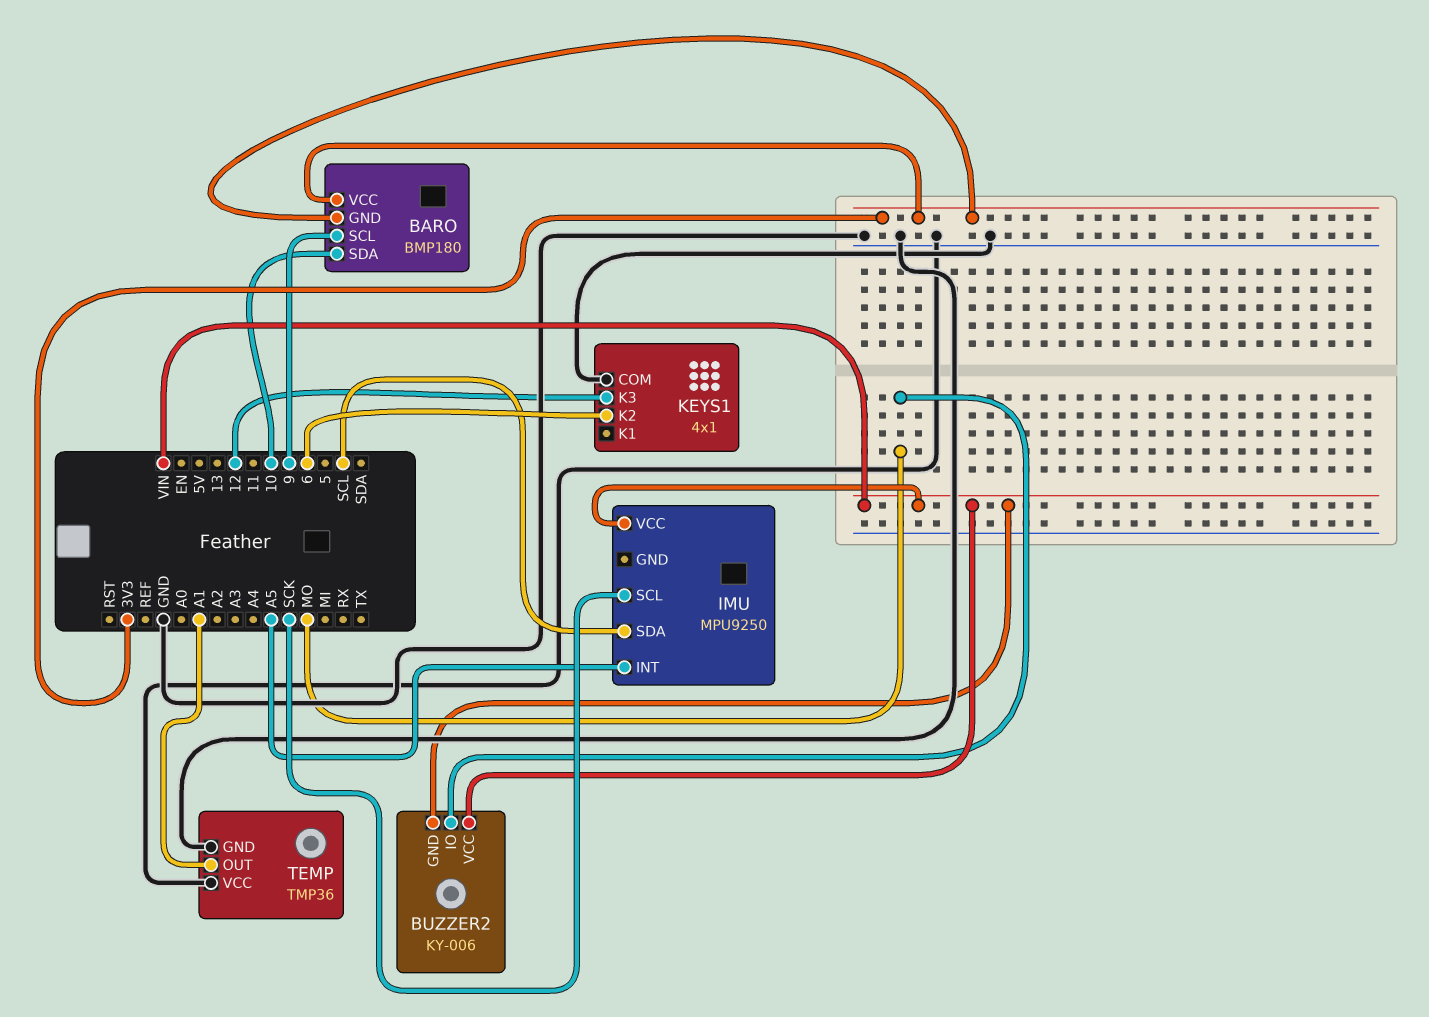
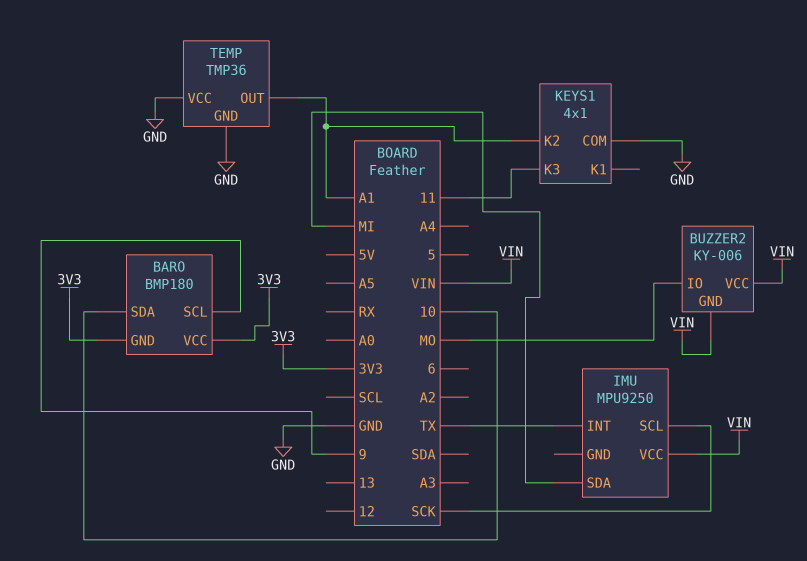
IMU pin INT: A5 -> TX
IMU pin SDA: SCL -> MI
KEYS1 pin K2: 6 -> A1
KEYS1 pin K3: 12 -> 11

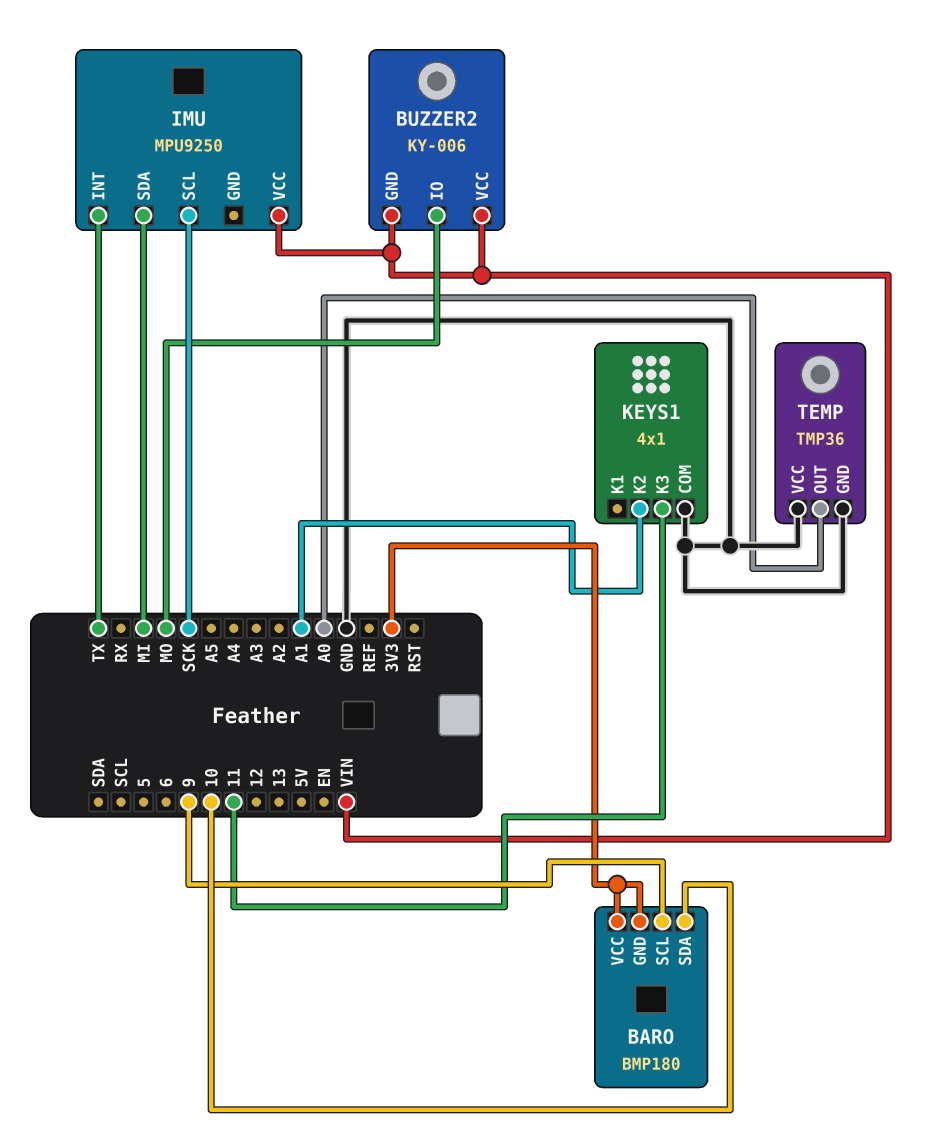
TEMP pin OUT: A1 -> A0

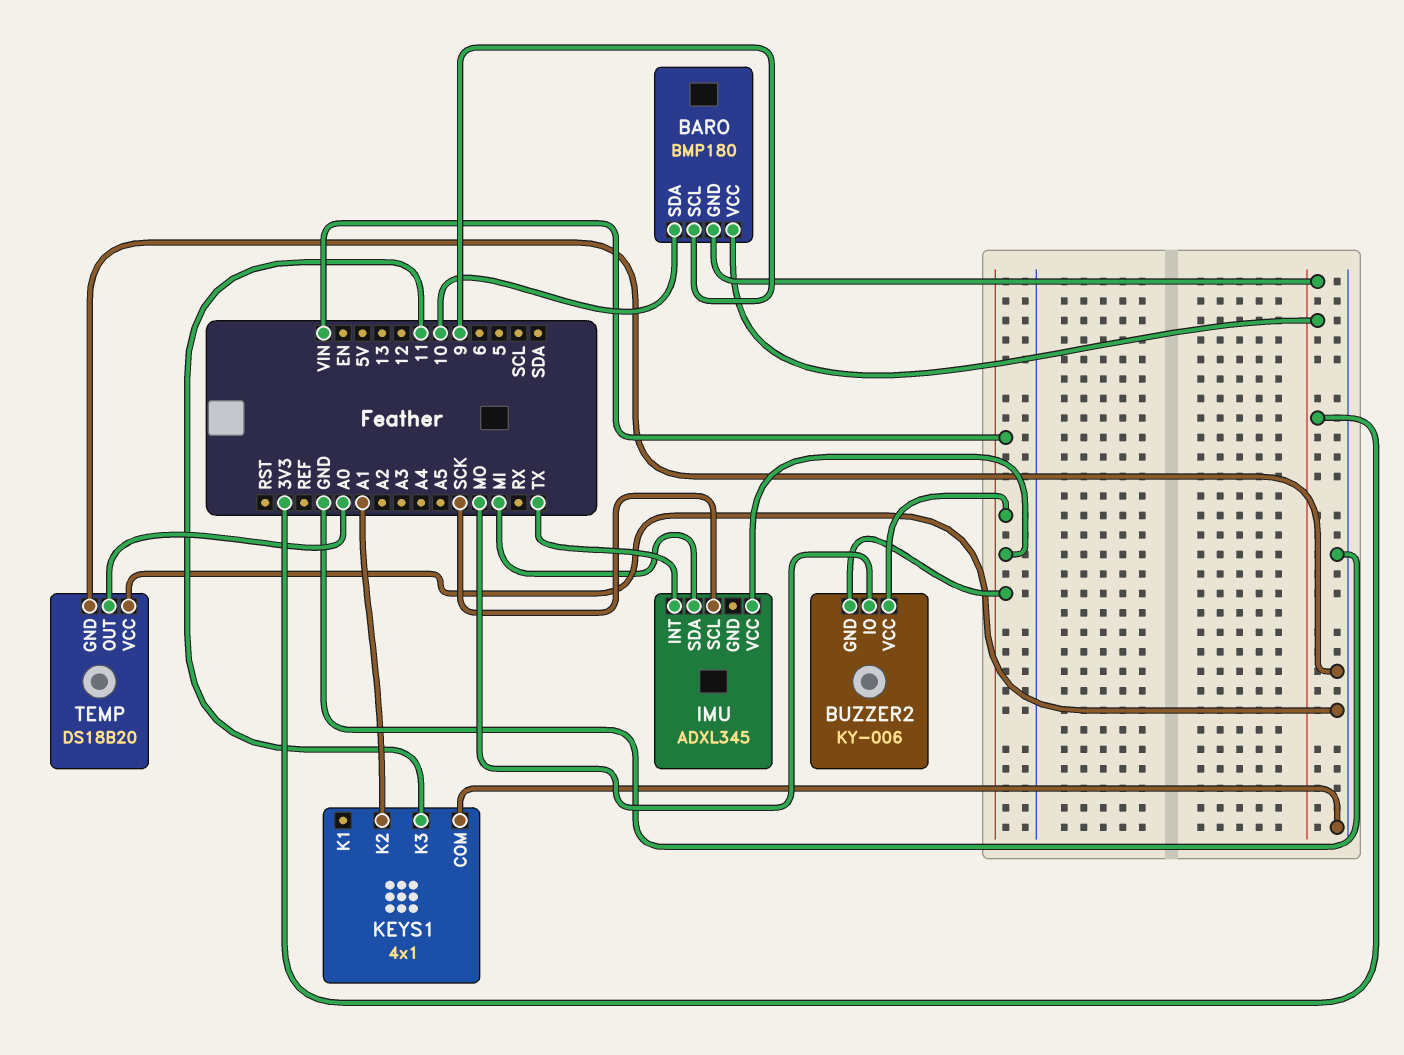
IMU: MPU9250 -> ADXL345
TEMP: TMP36 -> DS18B20

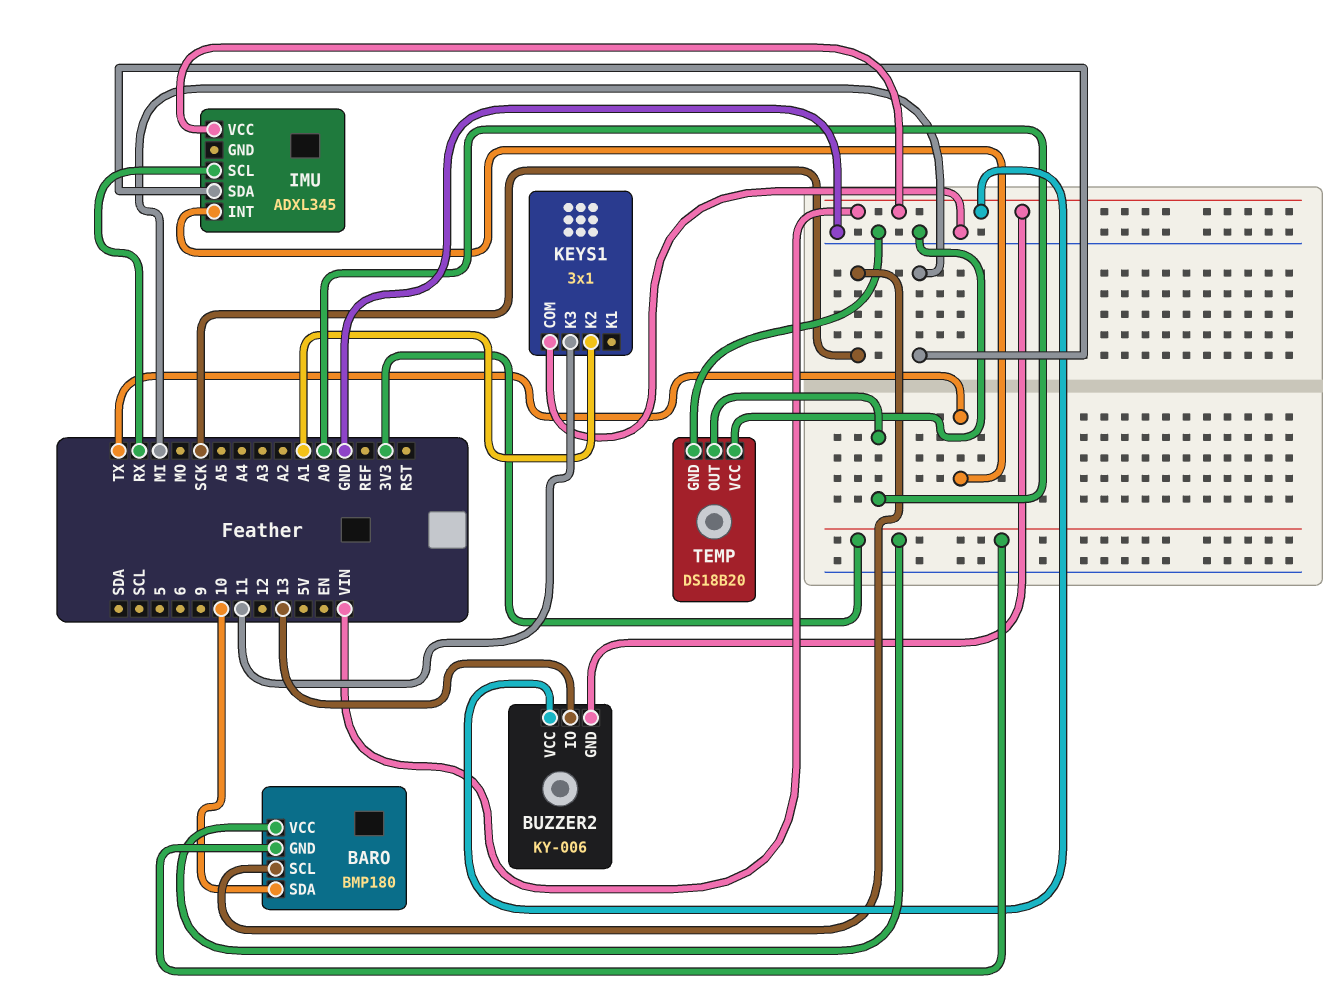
BARO pin SCL: 9 -> SCK
BUZZER2 pin IO: MO -> 13
IMU pin SCL: SCK -> RX
KEYS1: 4x1 -> 3x1

